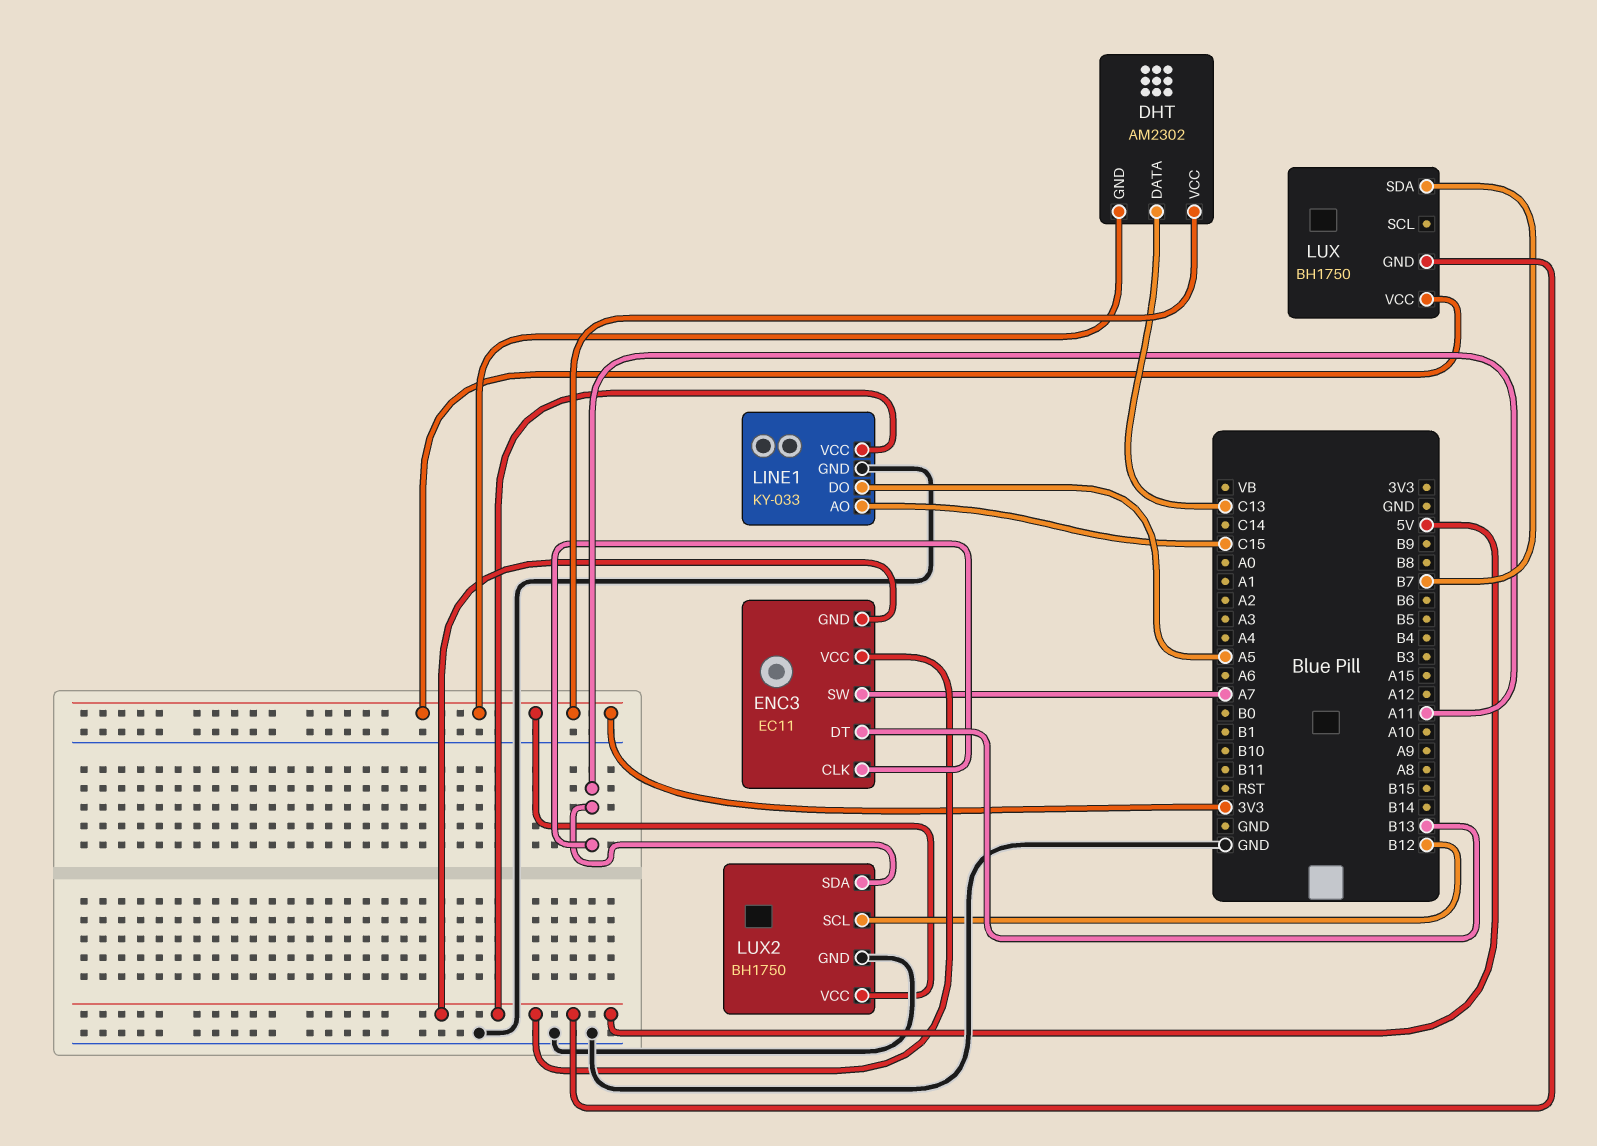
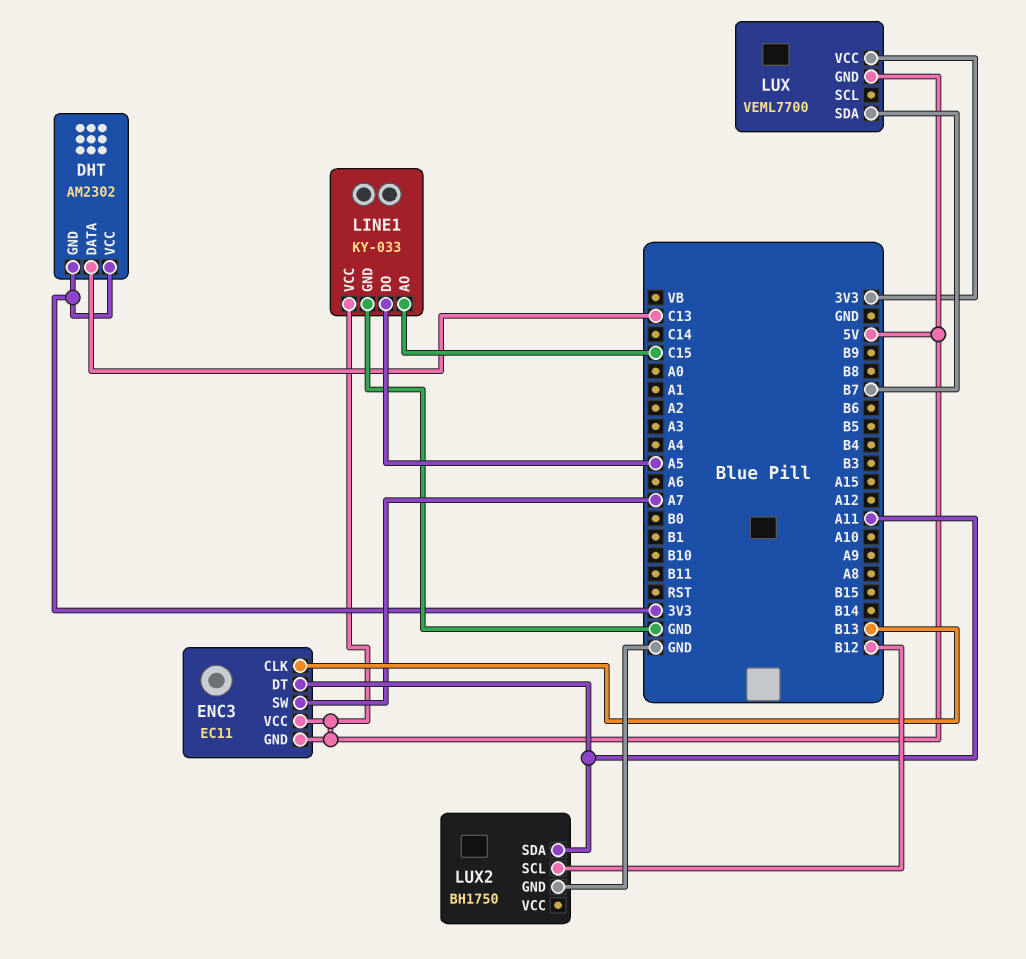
ENC3 pin CLK: A11 -> B13
ENC3 pin DT: B13 -> A11
LUX: BH1750 -> VEML7700
LUX2 pin VCC: 3V3 -> none

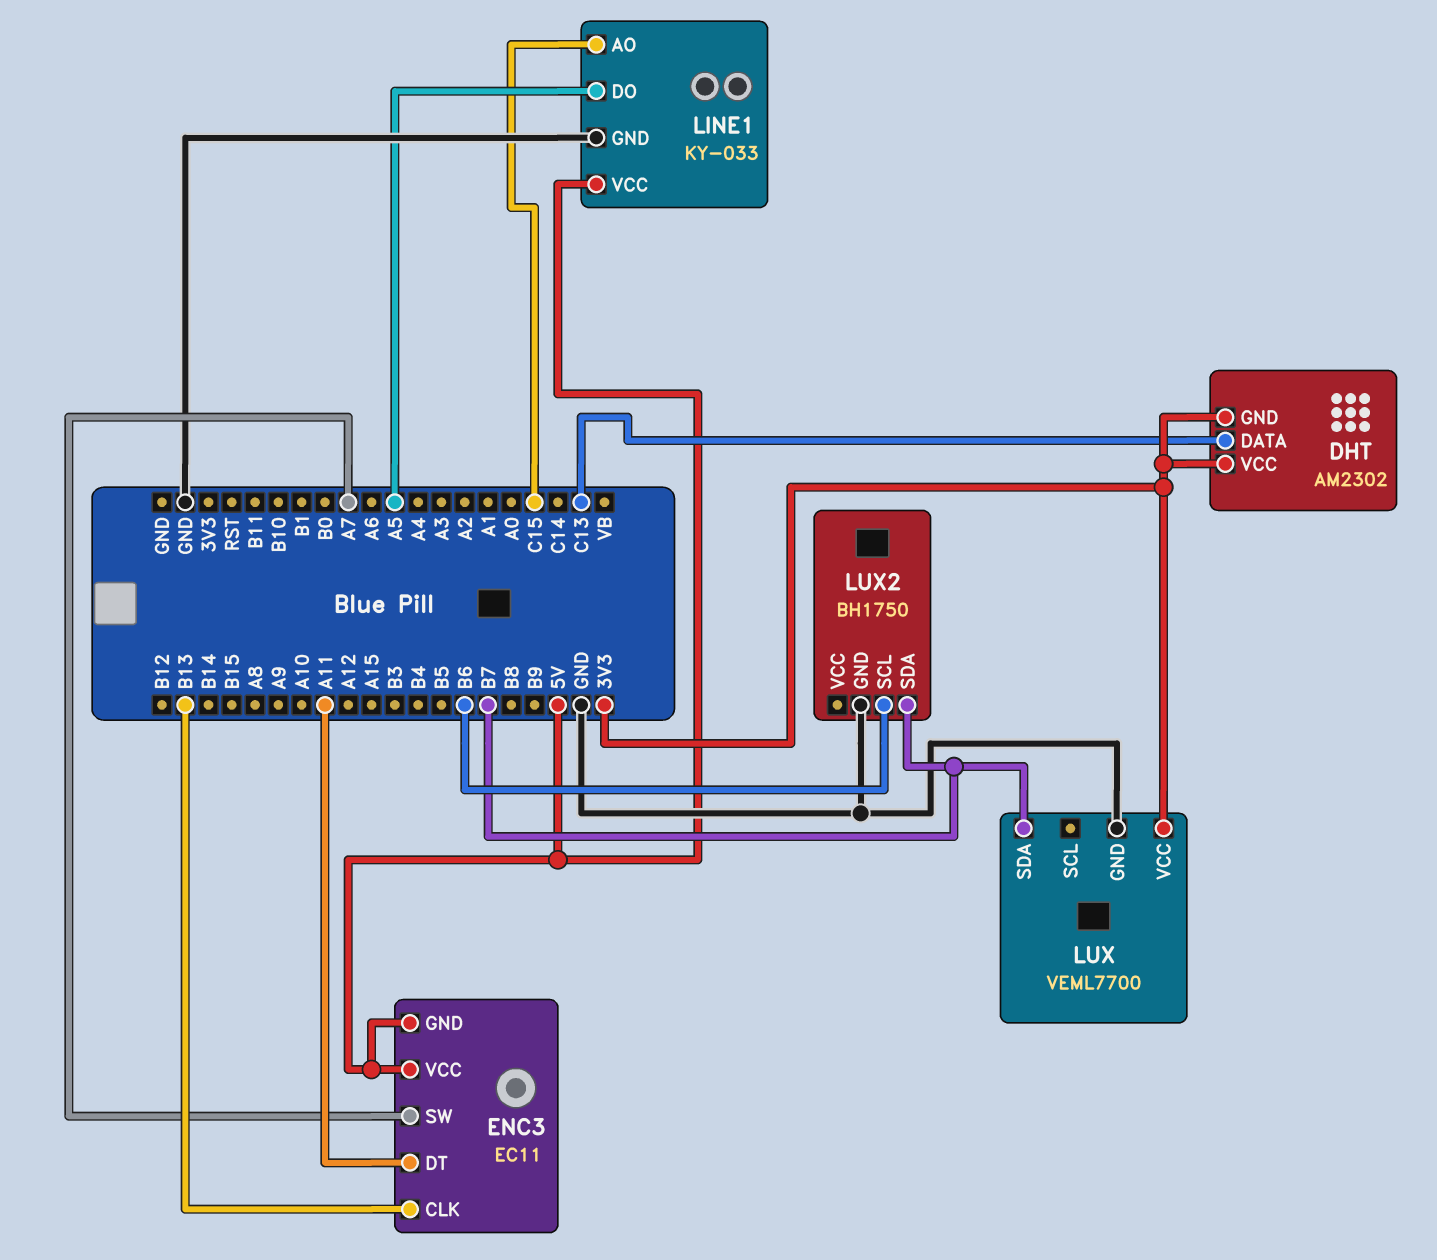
LUX pin GND: 5V -> GND
LUX2 pin SCL: B12 -> B6
LUX2 pin SDA: A11 -> B7

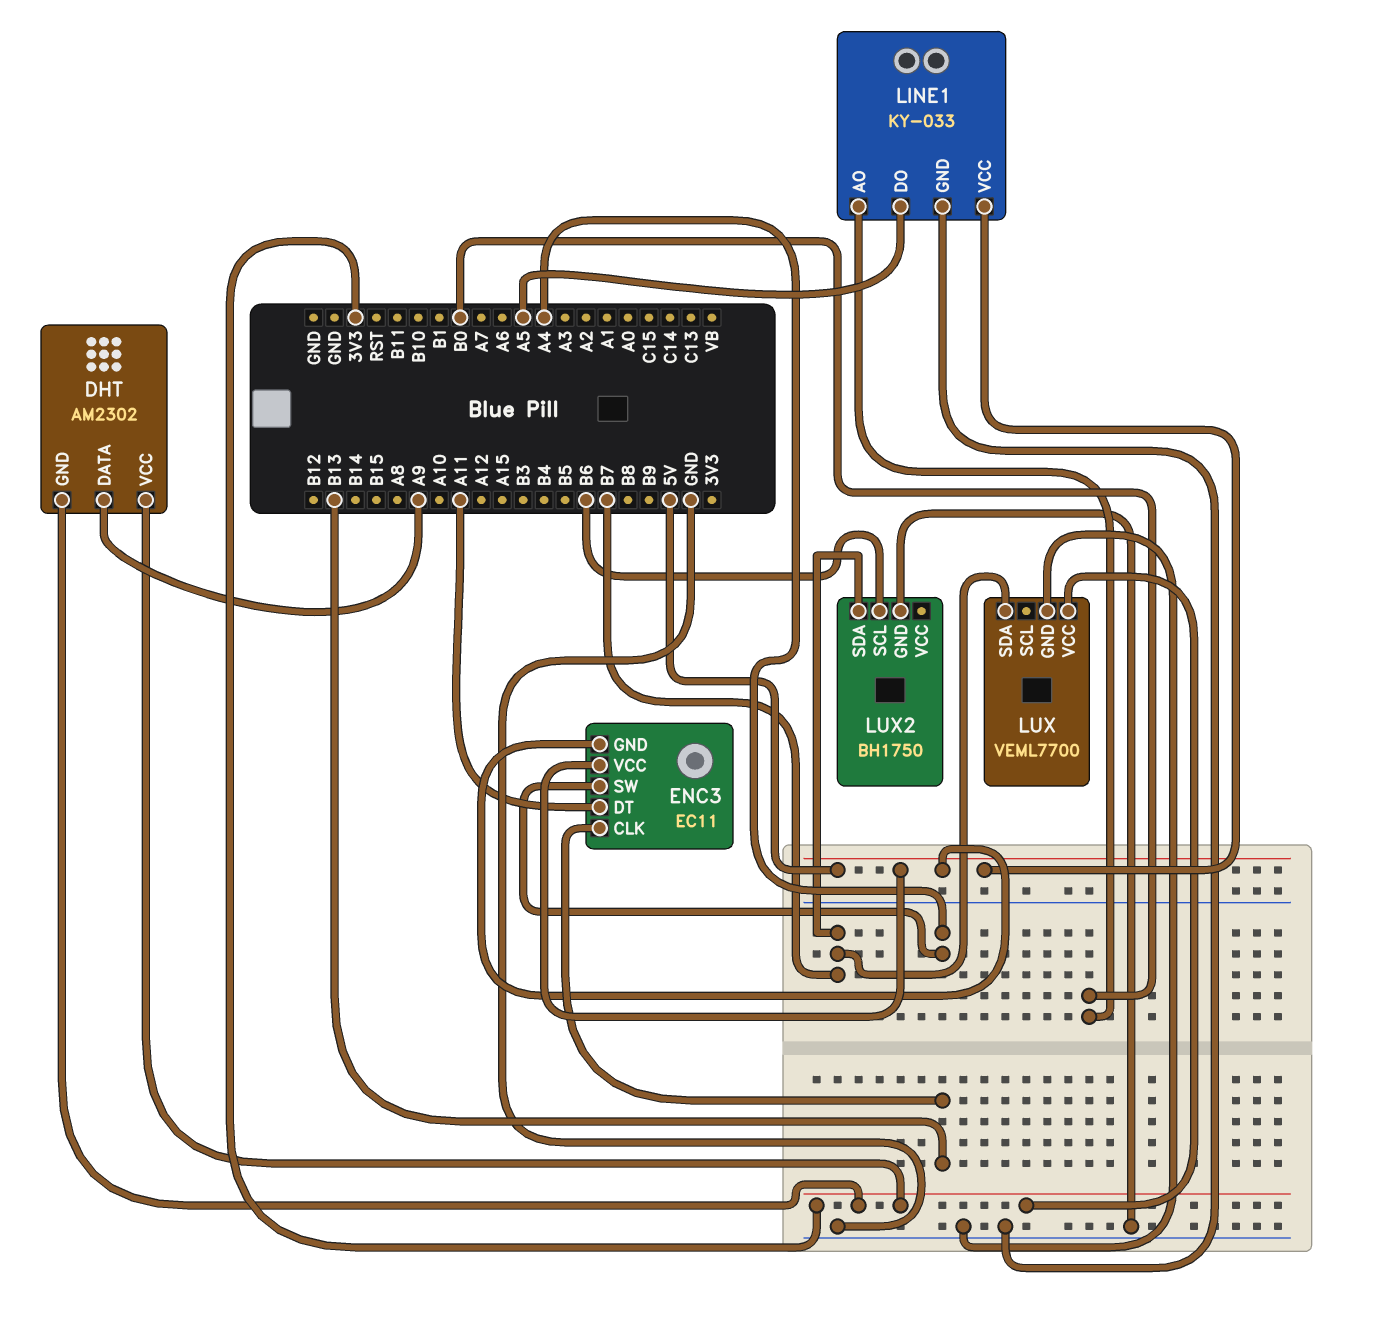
DHT pin DATA: C13 -> A9
ENC3 pin SW: A7 -> A4
LINE1 pin AO: C15 -> B0

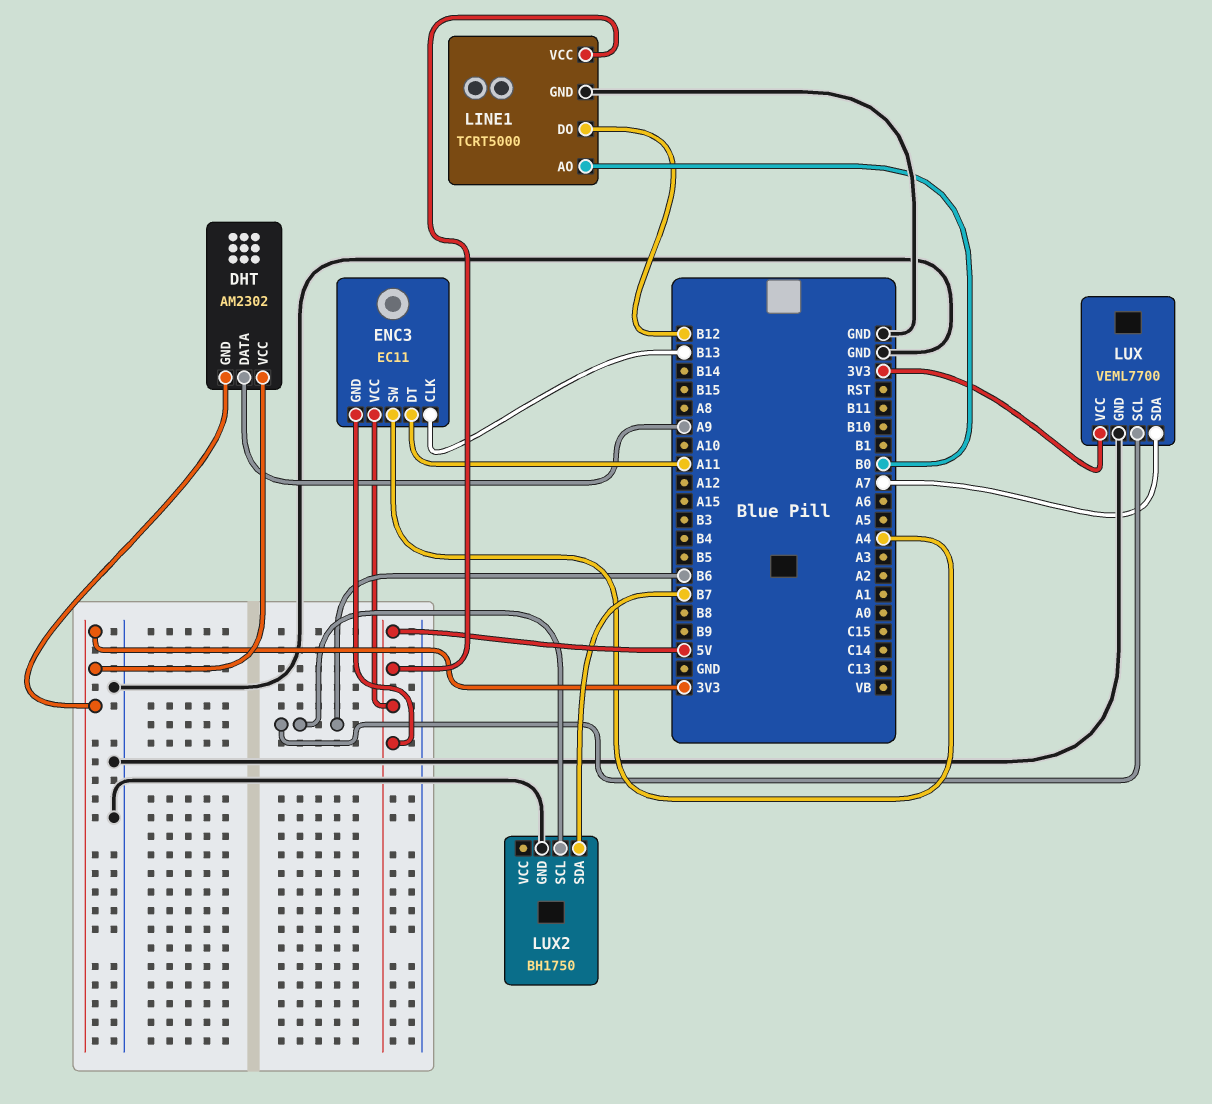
LINE1: KY-033 -> TCRT5000
LINE1 pin DO: A5 -> B12
LUX pin SCL: none -> B6
LUX pin SDA: B7 -> A7

